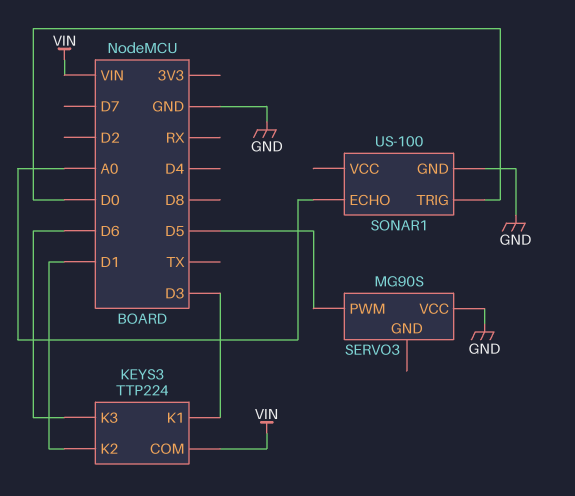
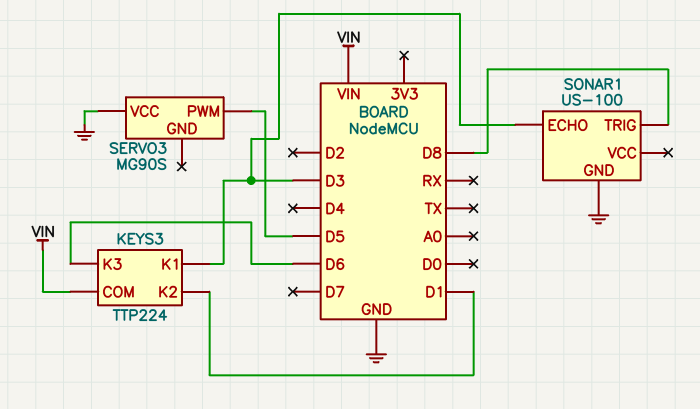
SONAR1 pin ECHO: A0 -> D3
SONAR1 pin TRIG: D0 -> D8

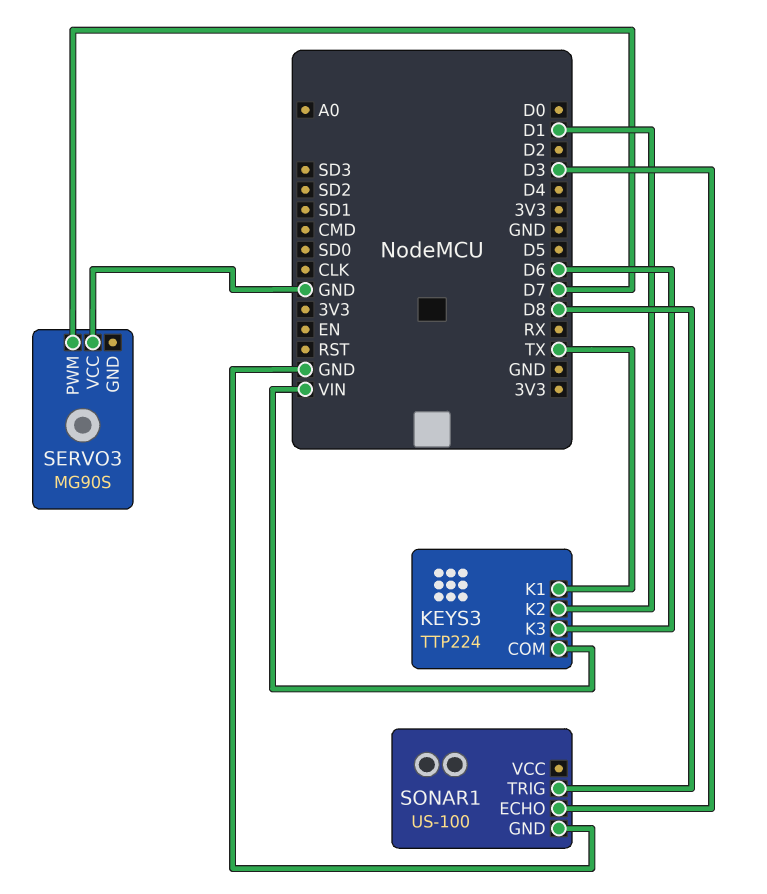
KEYS3 pin K1: D3 -> TX
SERVO3 pin PWM: D5 -> D7

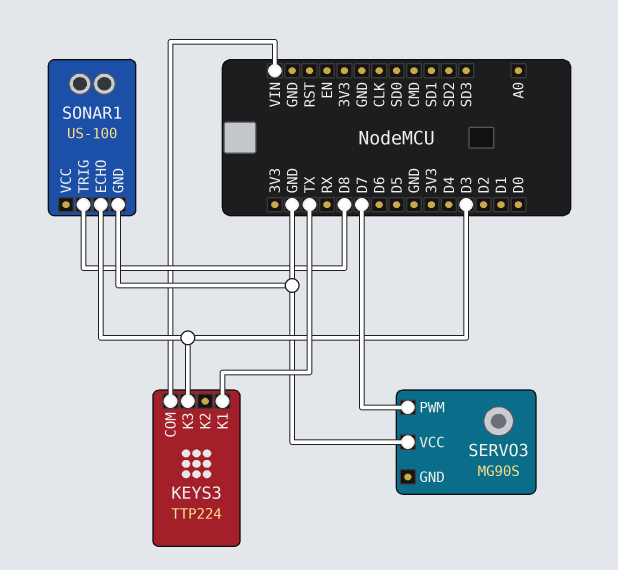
KEYS3 pin K2: D1 -> none
KEYS3 pin K3: D6 -> D3

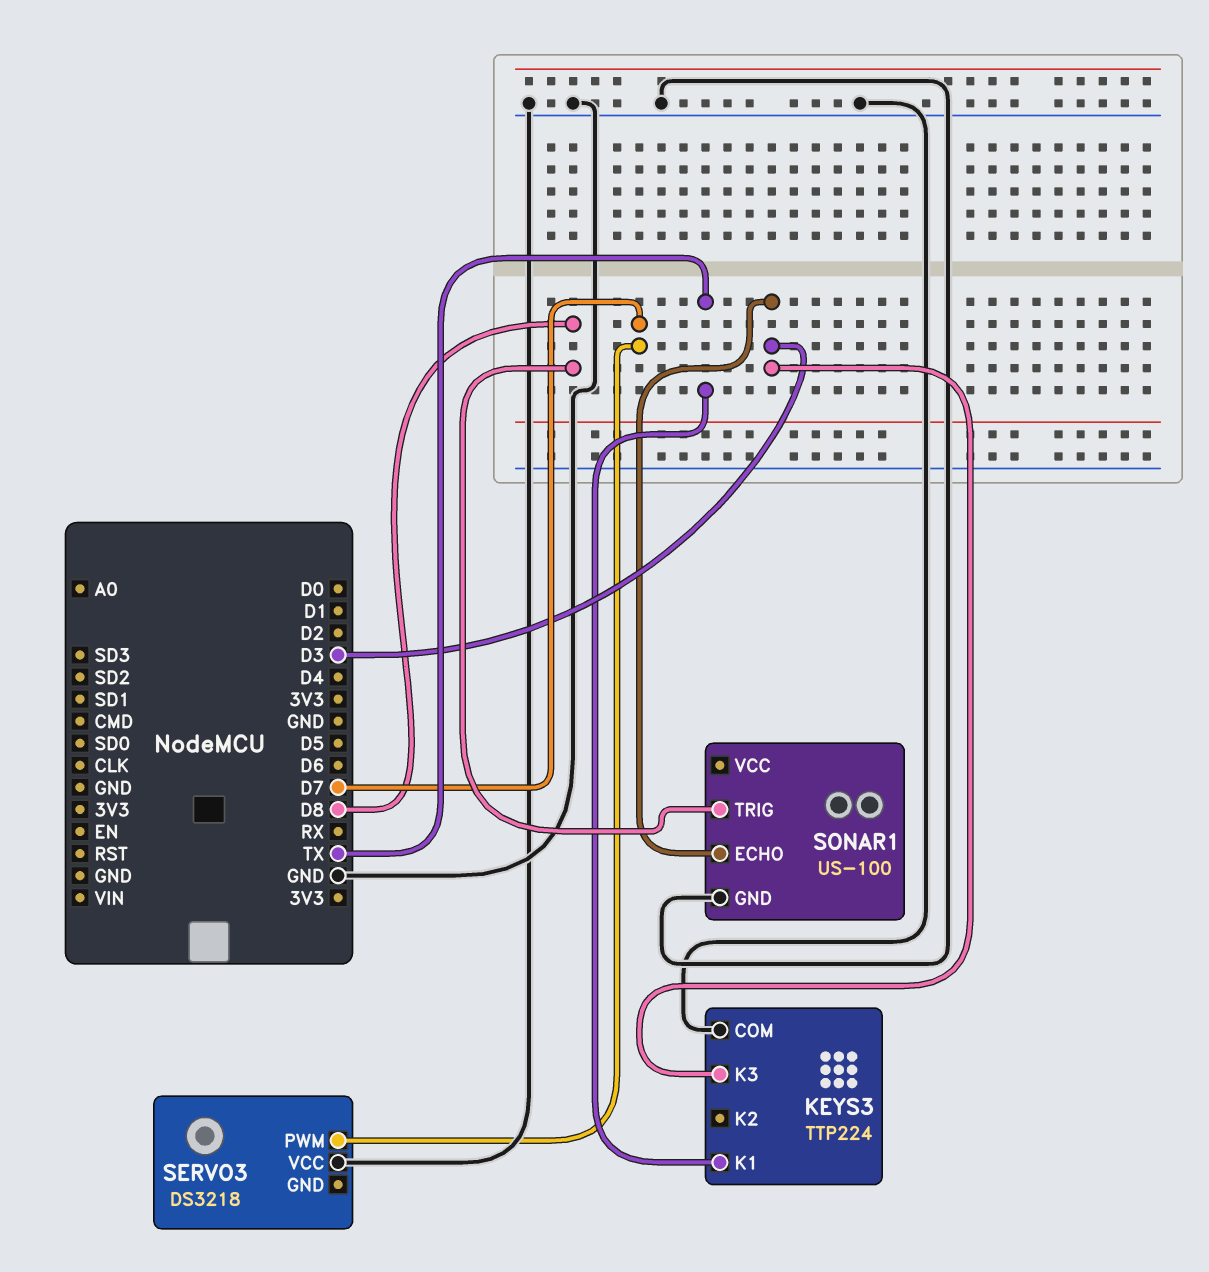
KEYS3 pin COM: VIN -> GND
SERVO3: MG90S -> DS3218

